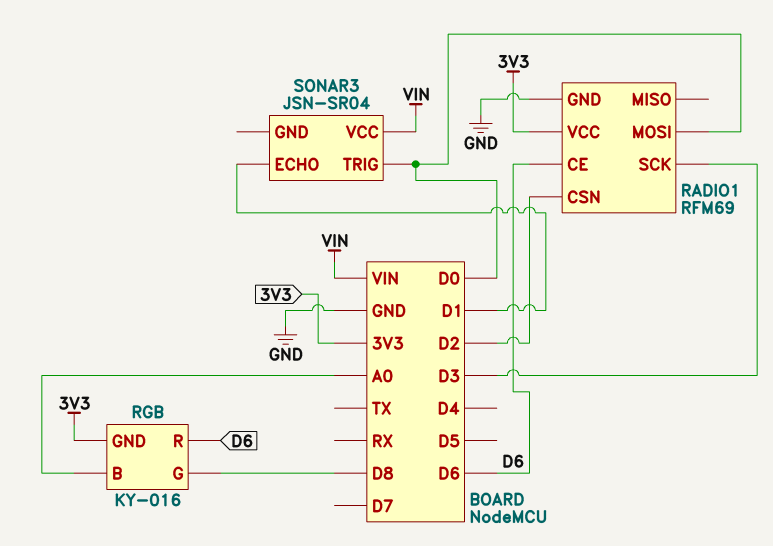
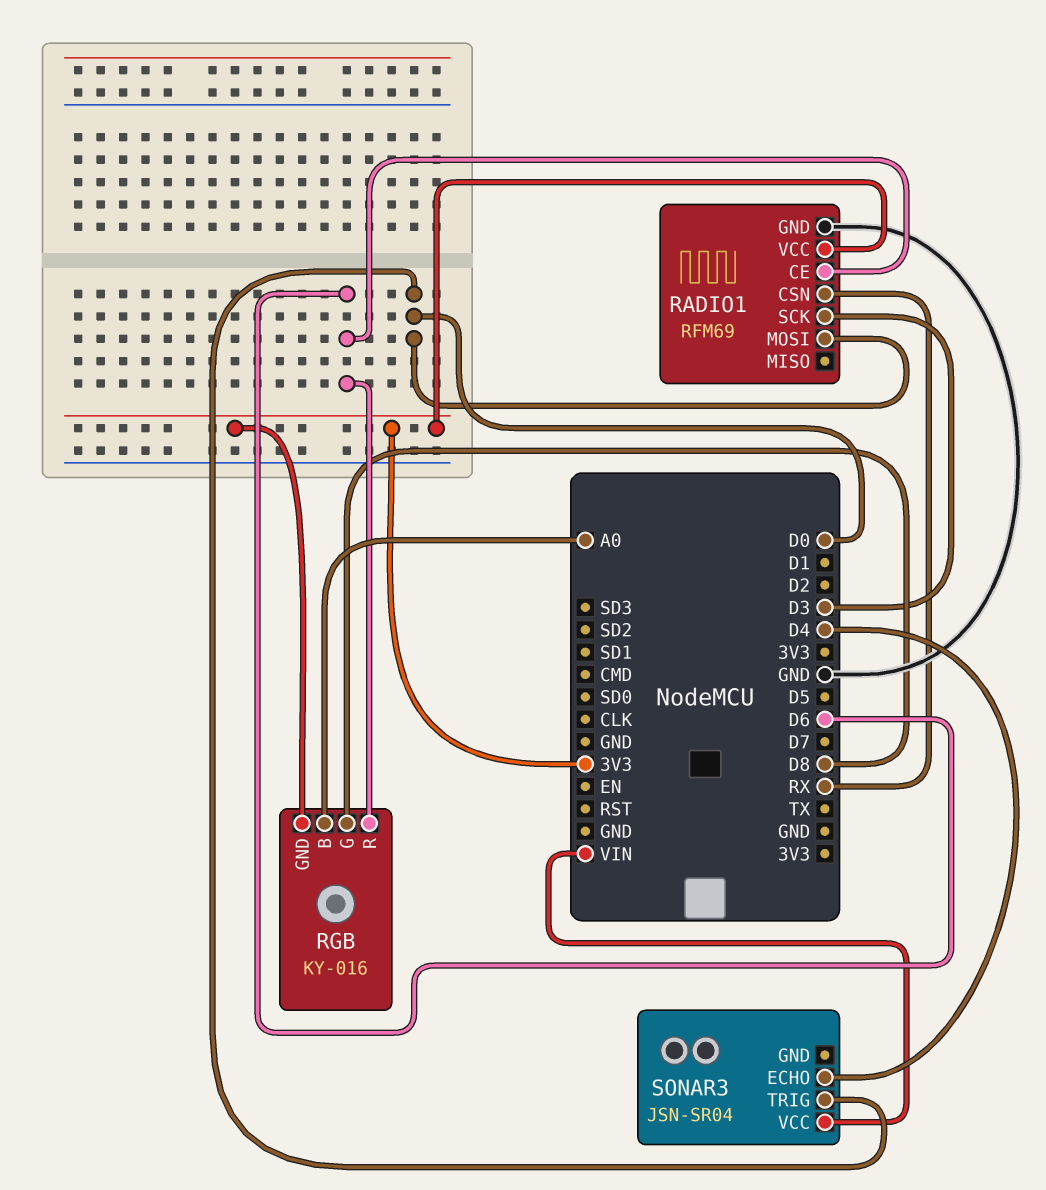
RADIO1 pin CSN: D2 -> RX
SONAR3 pin ECHO: D1 -> D4

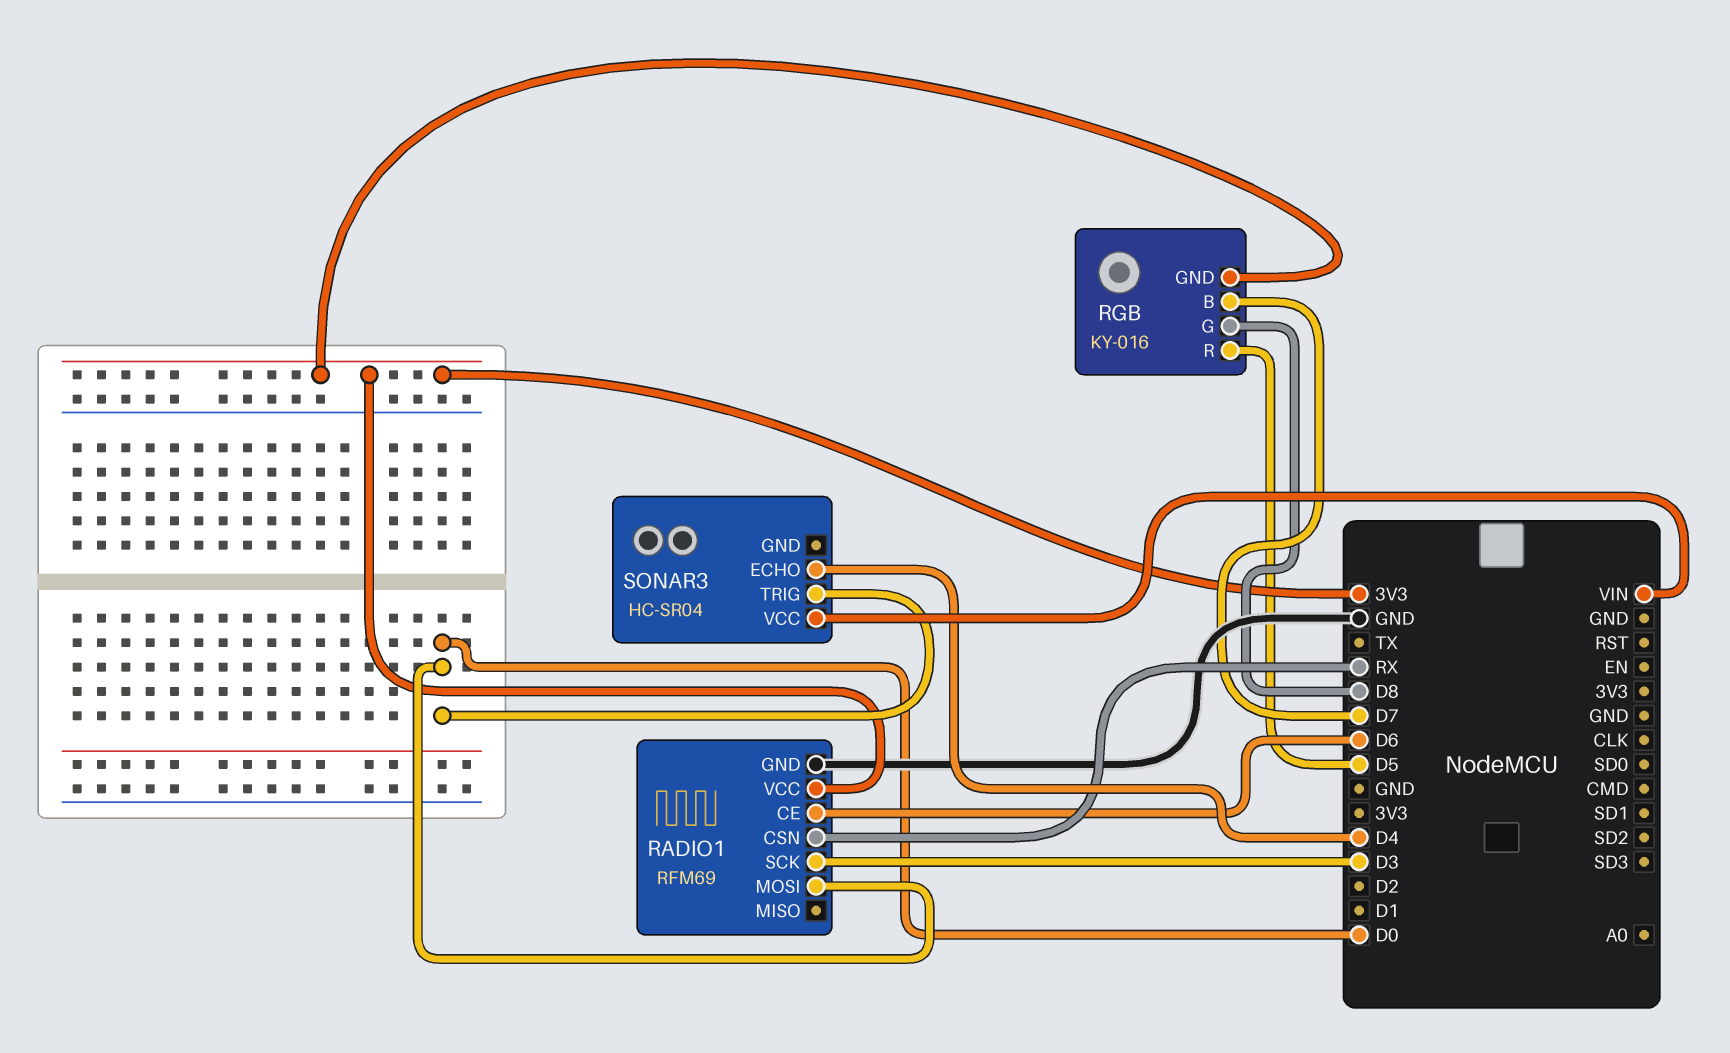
RGB pin B: A0 -> D7
RGB pin R: D6 -> D5
SONAR3: JSN-SR04 -> HC-SR04

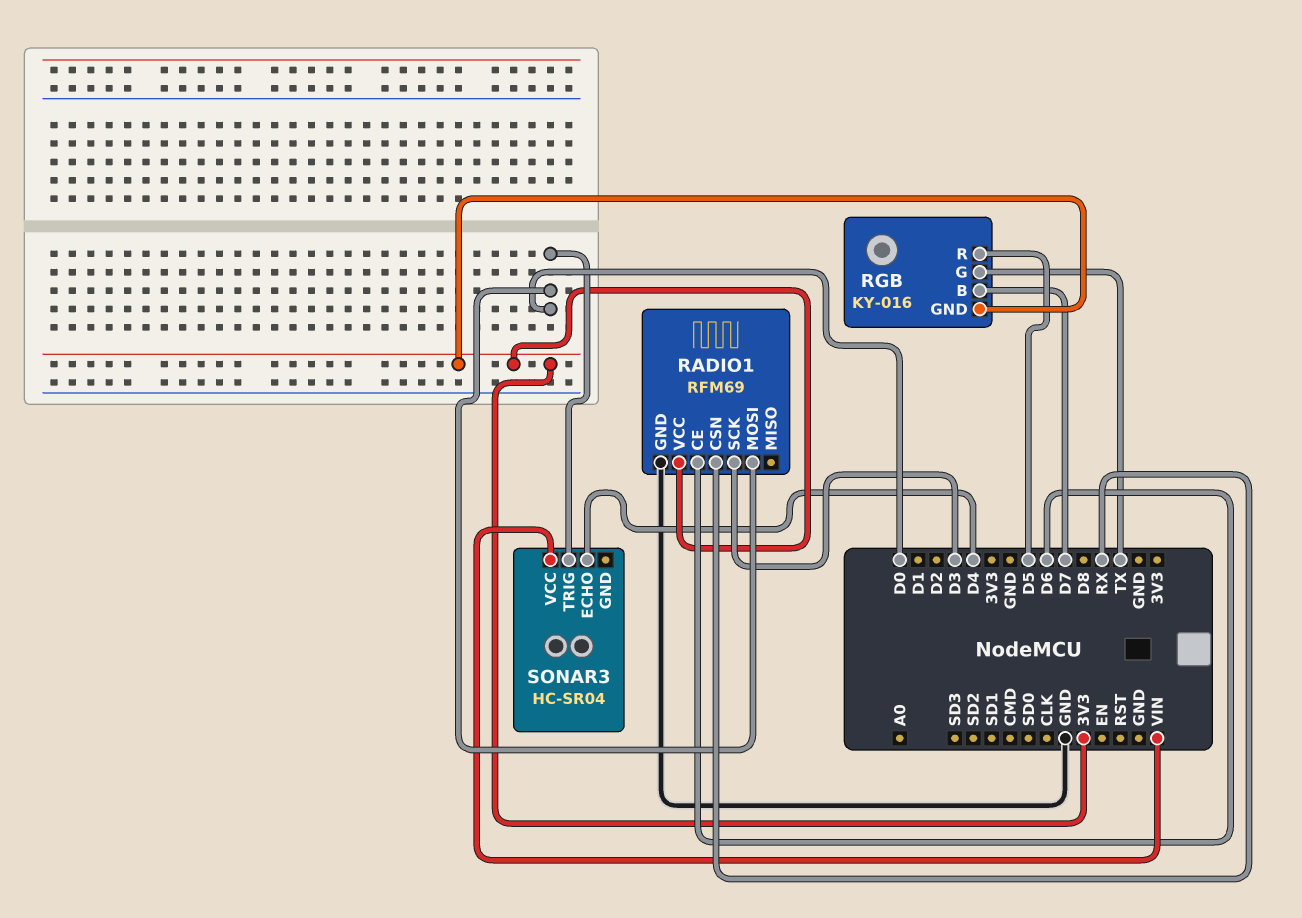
RGB pin G: D8 -> TX

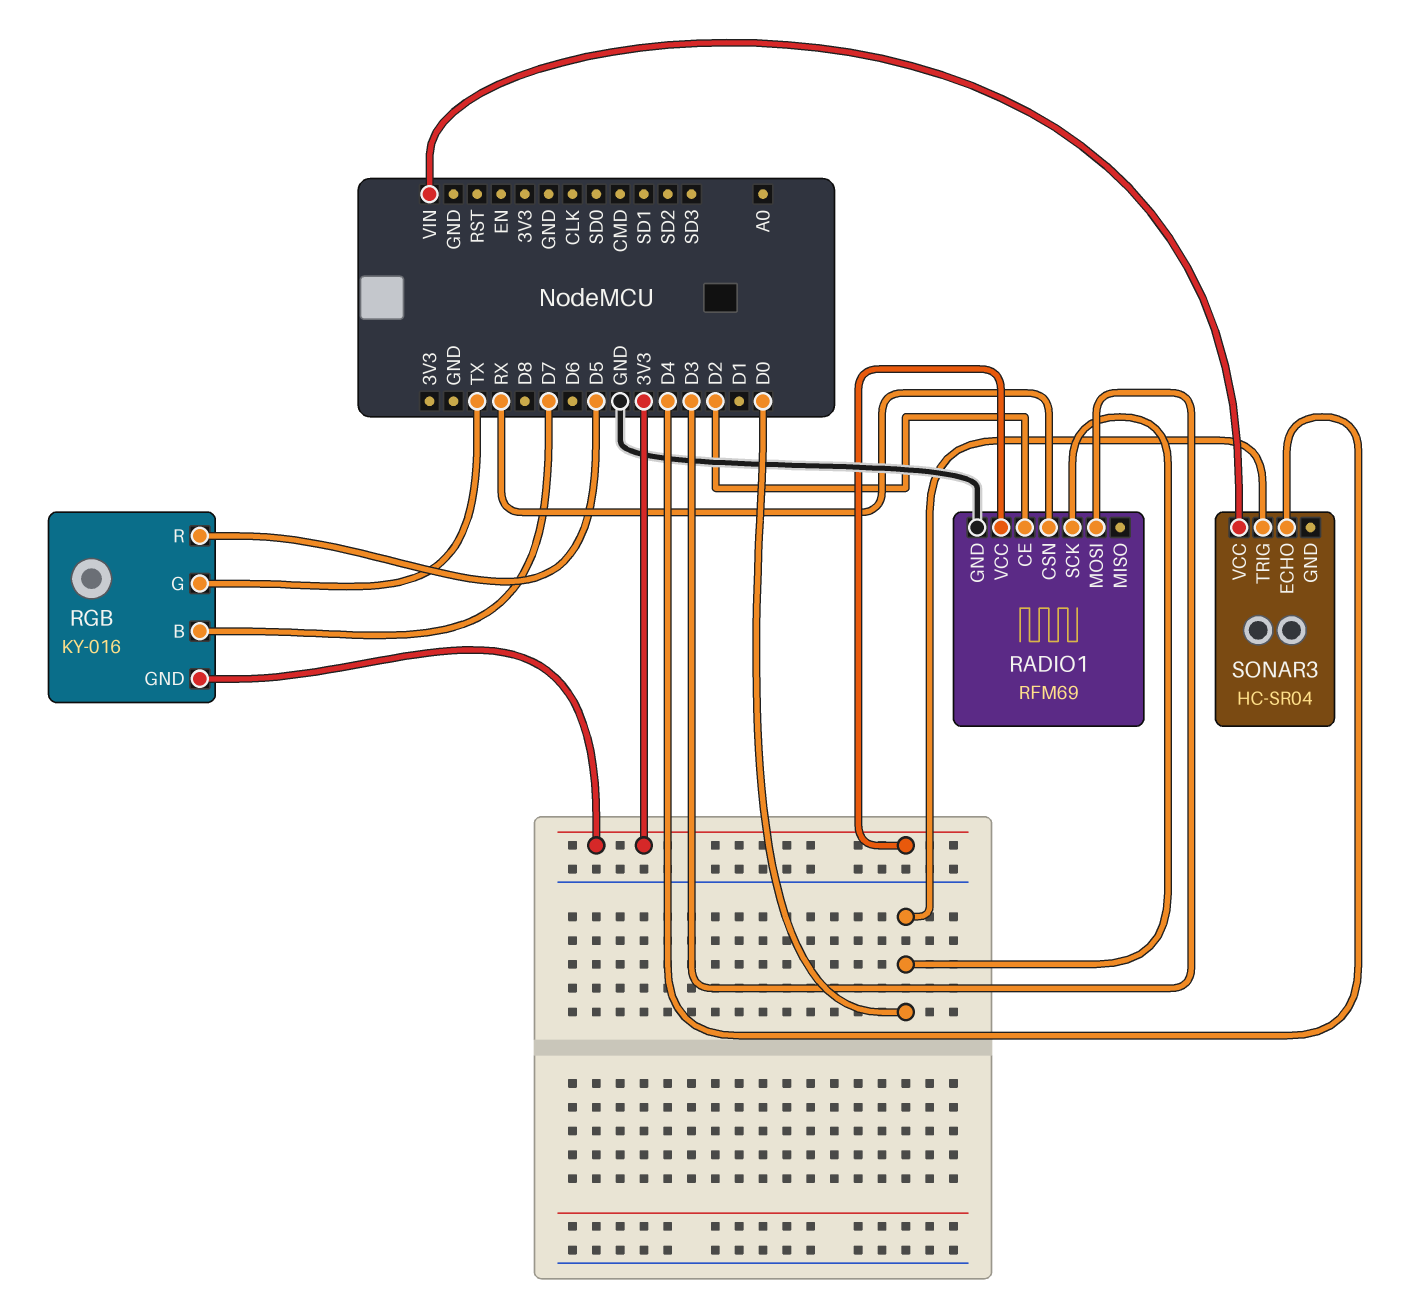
RADIO1 pin CE: D6 -> D2
RADIO1 pin MOSI: D0 -> D3
RADIO1 pin SCK: D3 -> D0

